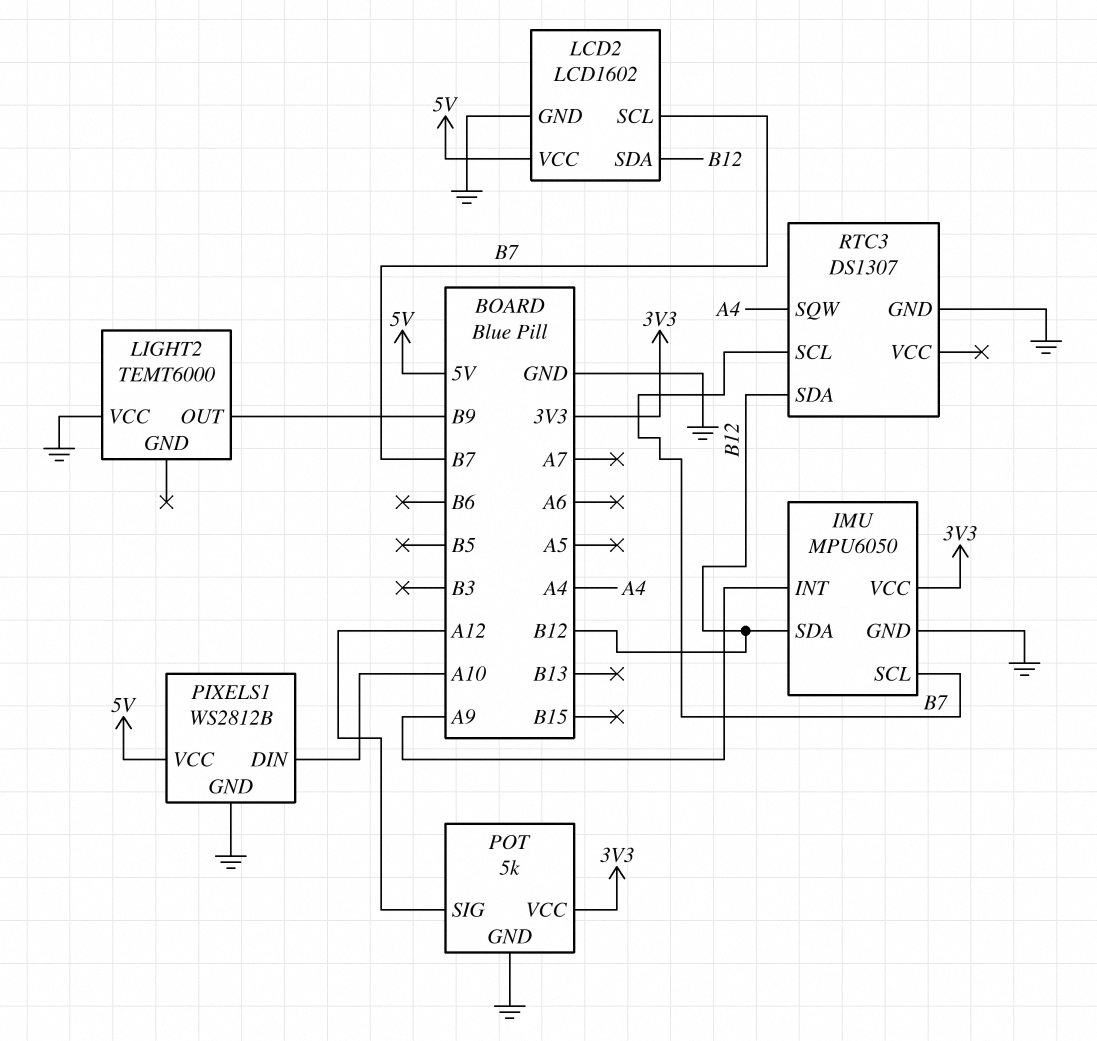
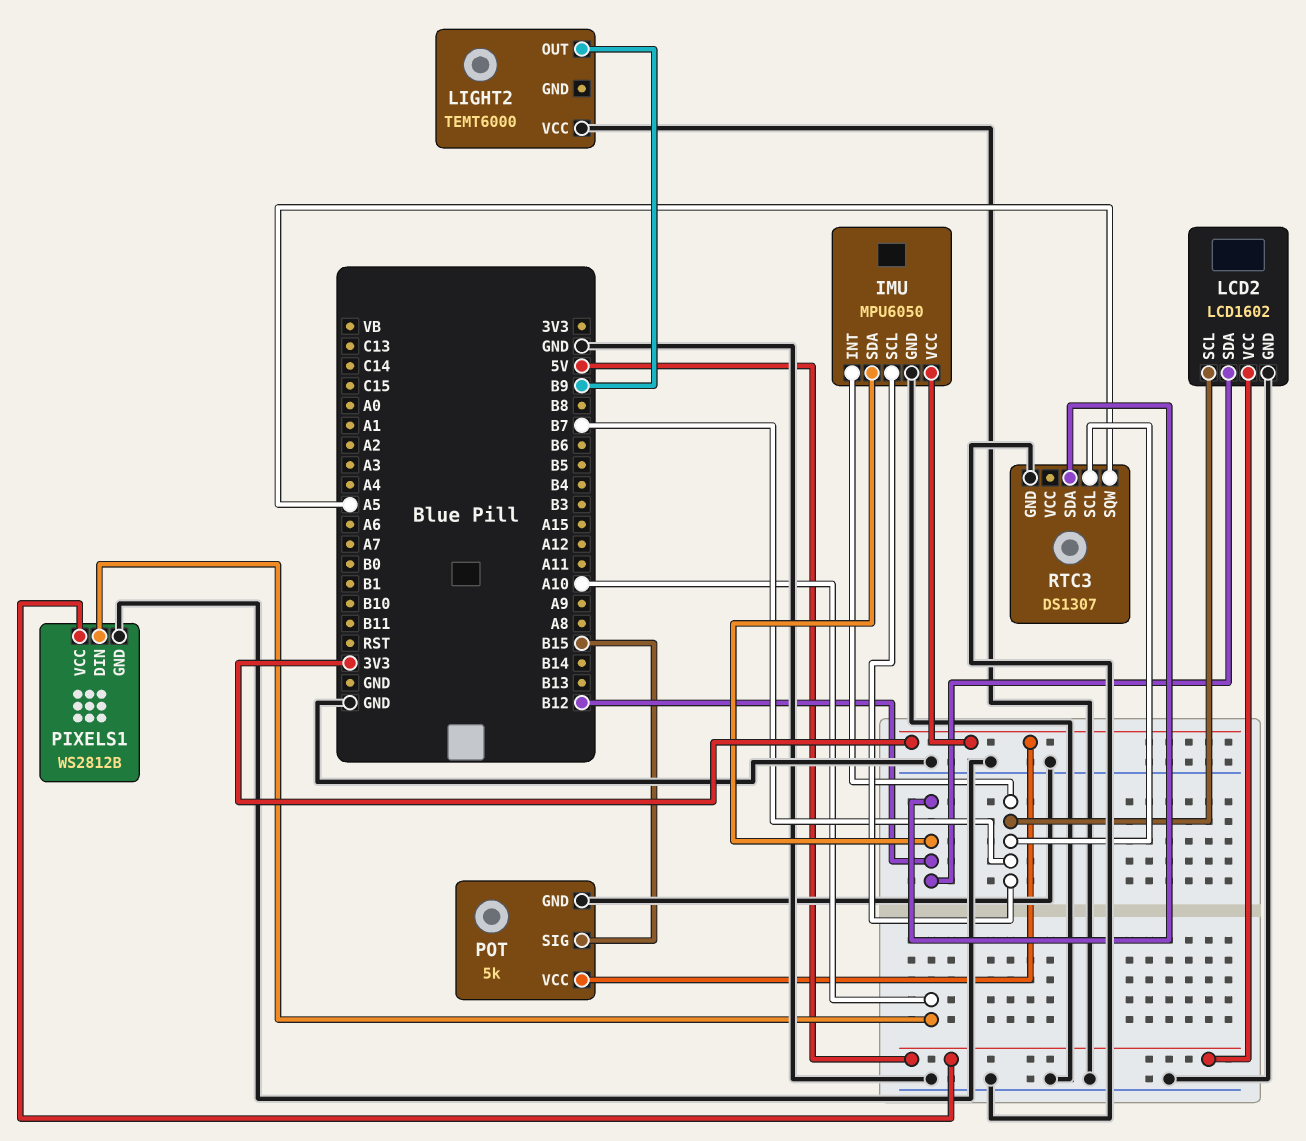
IMU pin INT: A9 -> B7
POT pin SIG: A12 -> B15
RTC3 pin SQW: A4 -> A5

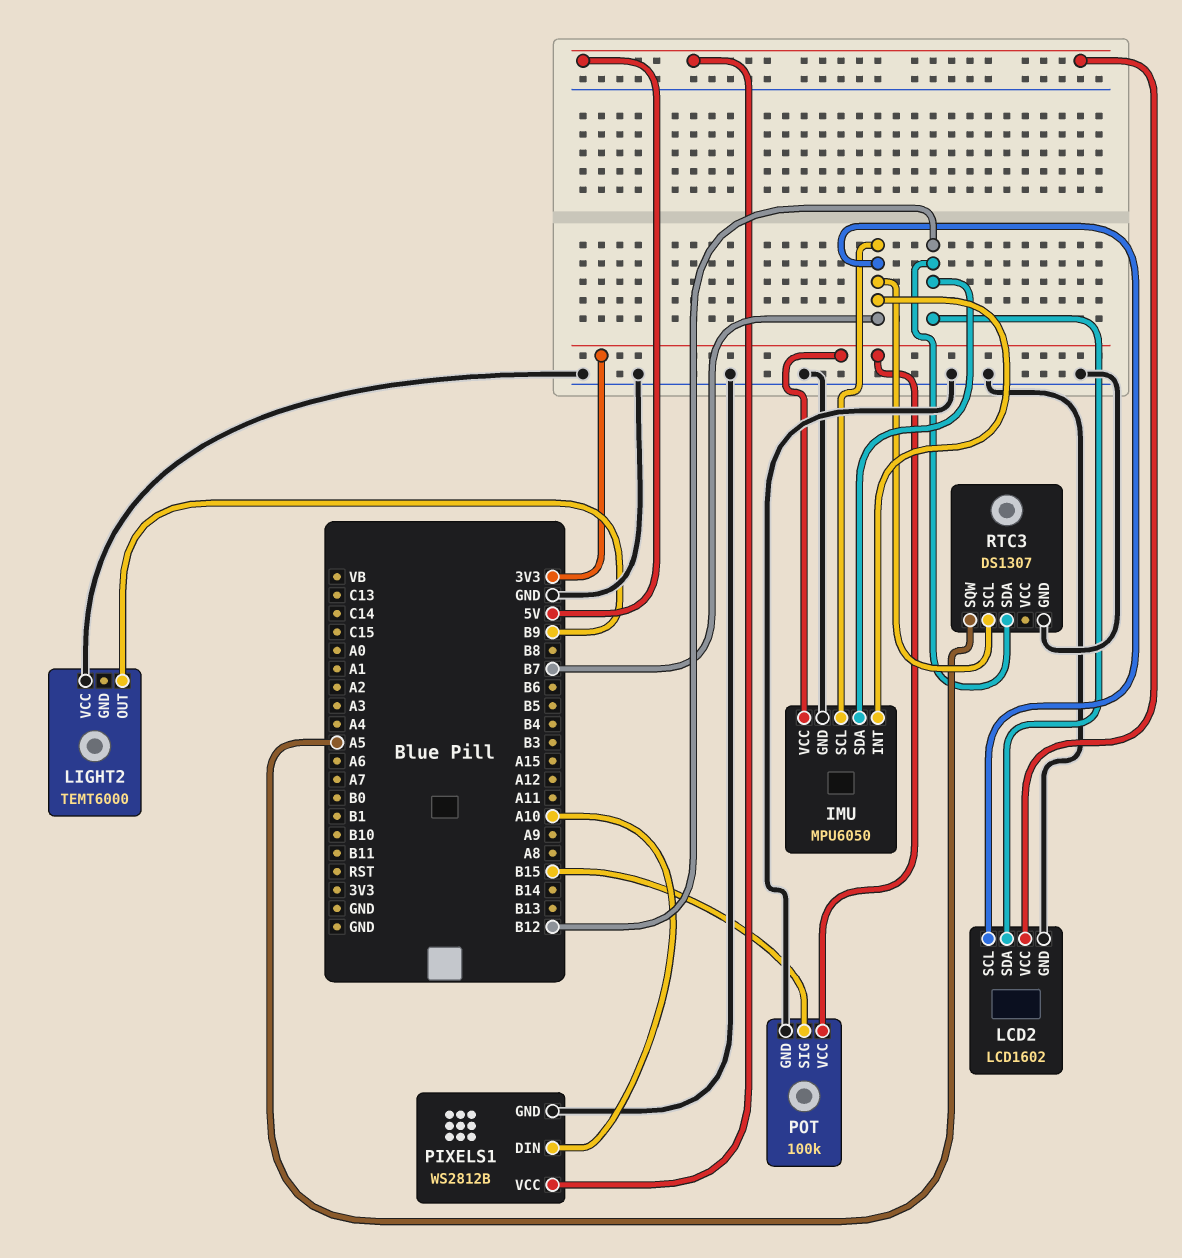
POT: 5k -> 100k

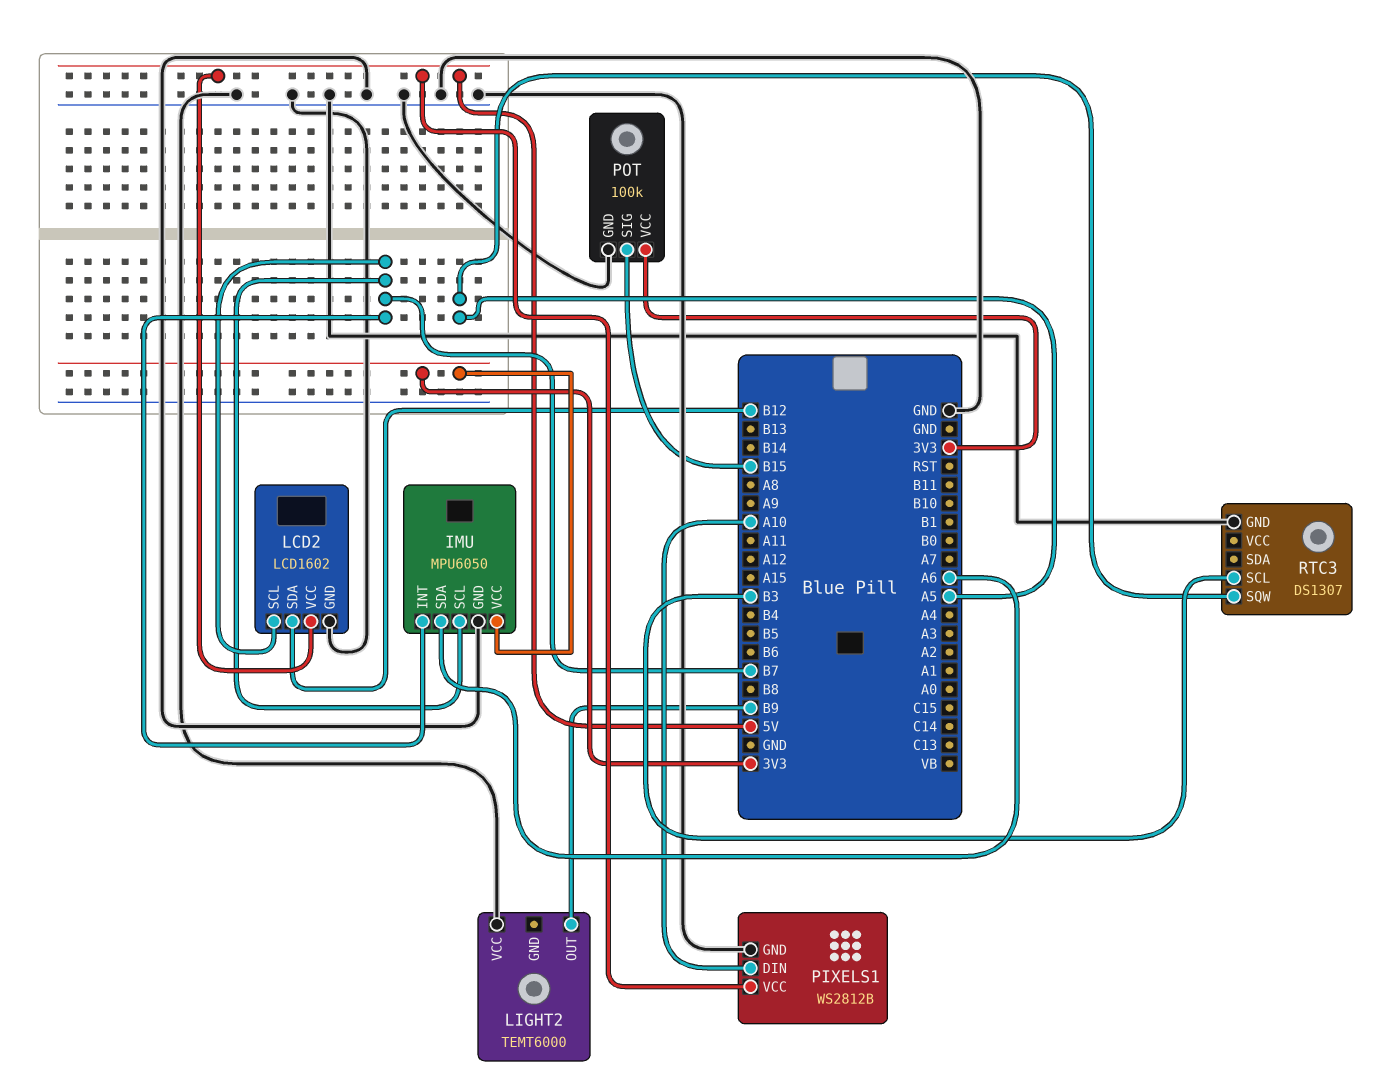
IMU pin SDA: B12 -> A6
RTC3 pin SCL: B7 -> B3
RTC3 pin SDA: B12 -> none

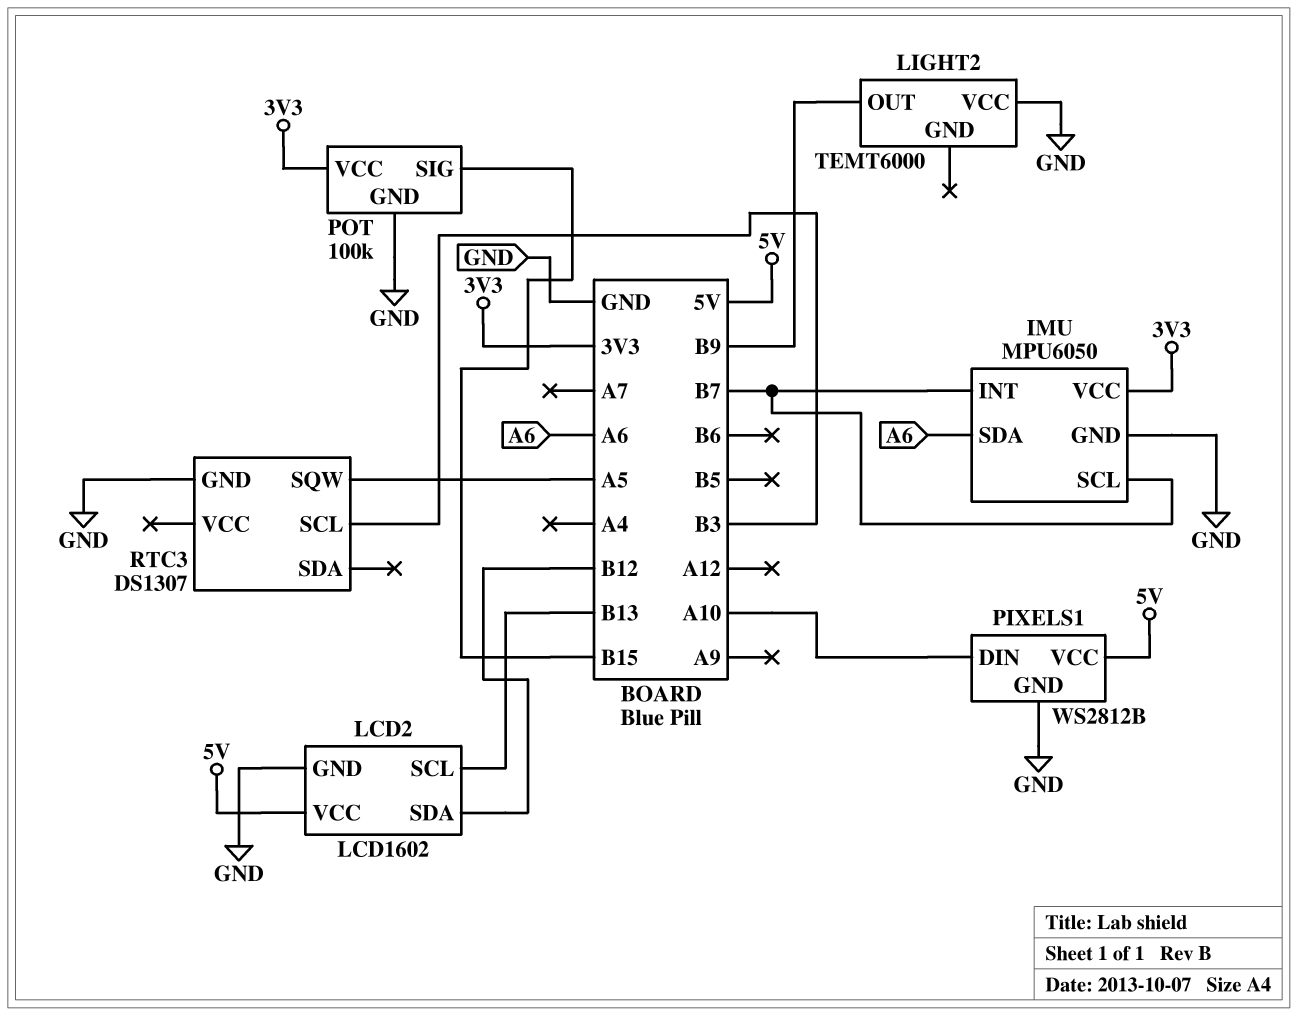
LCD2 pin SCL: B7 -> B13

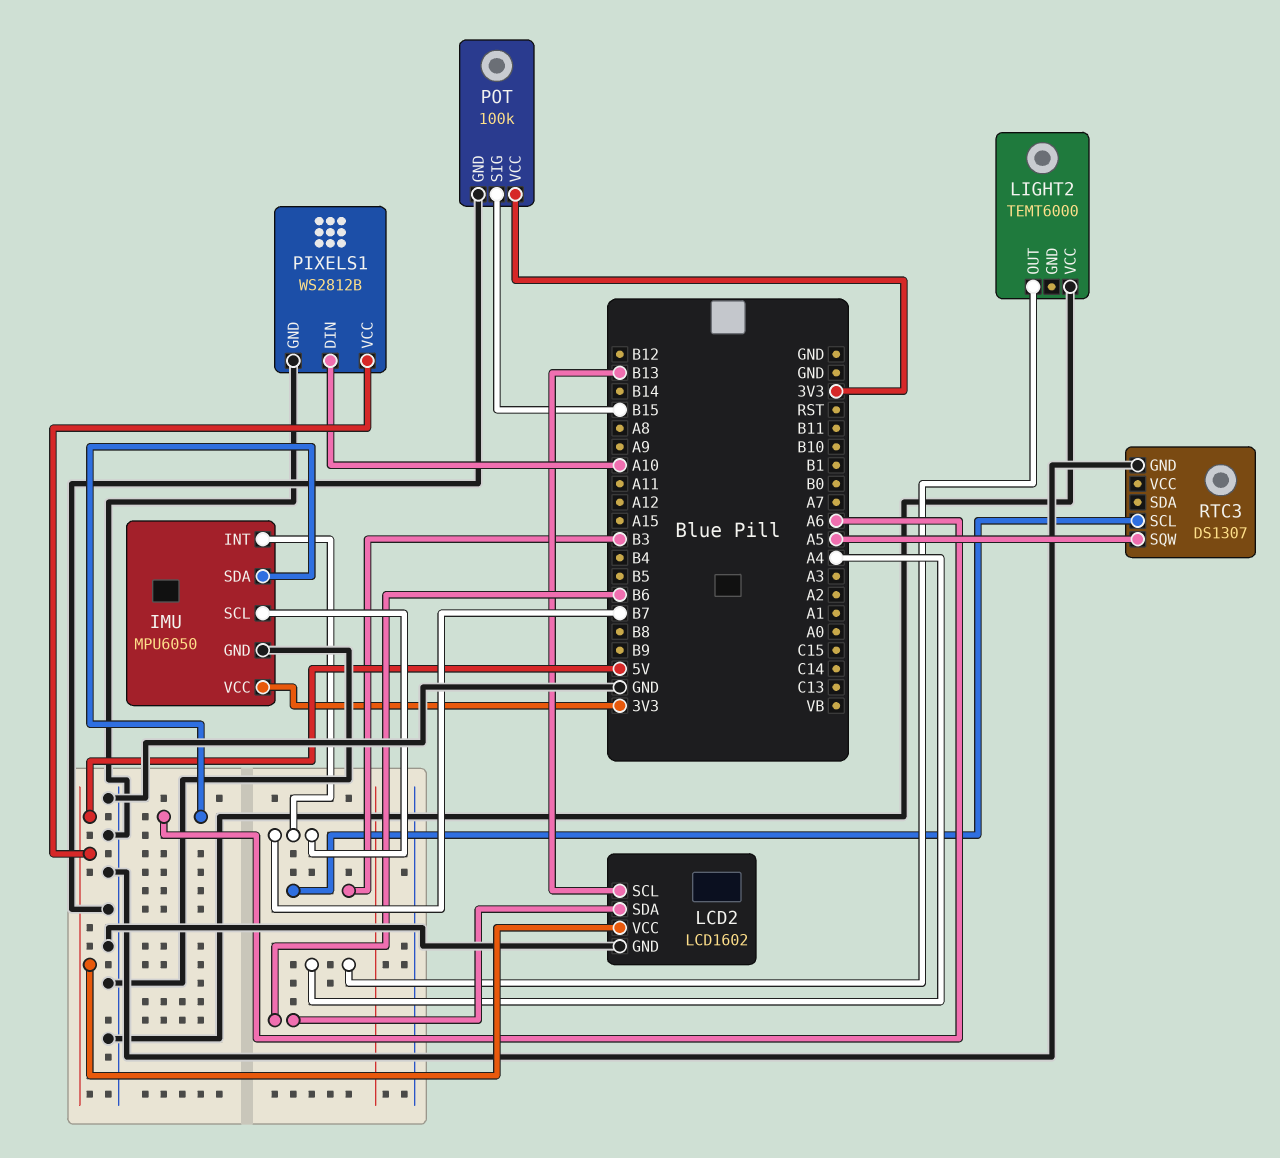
LCD2 pin SDA: B12 -> B6
LIGHT2 pin OUT: B9 -> A4

